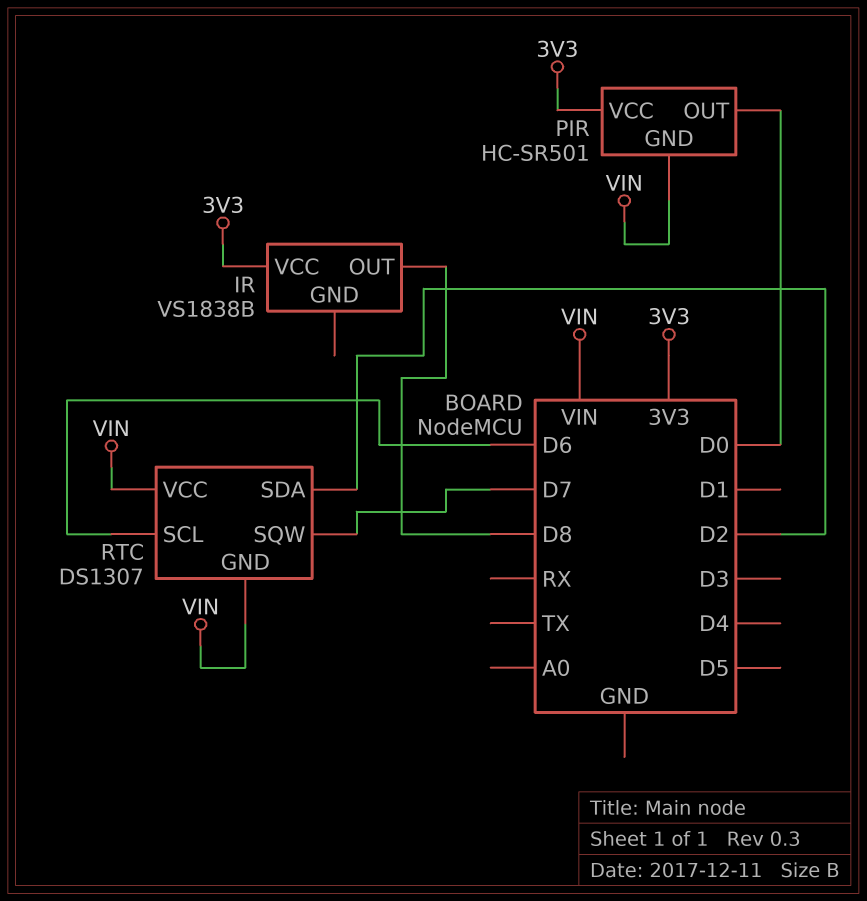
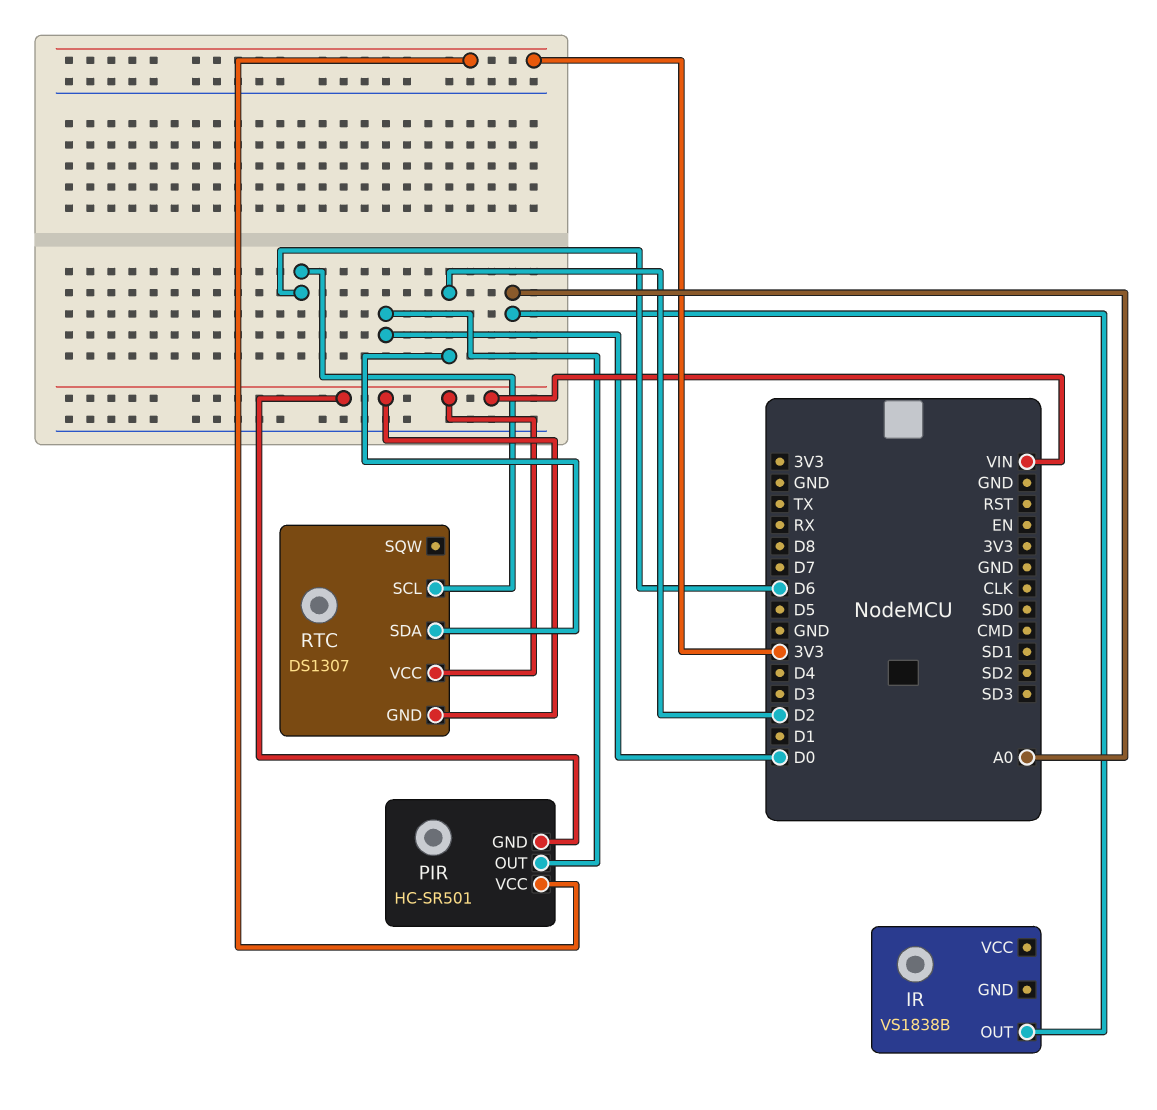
IR pin OUT: D8 -> A0
IR pin VCC: 3V3 -> none
RTC pin SQW: D7 -> none

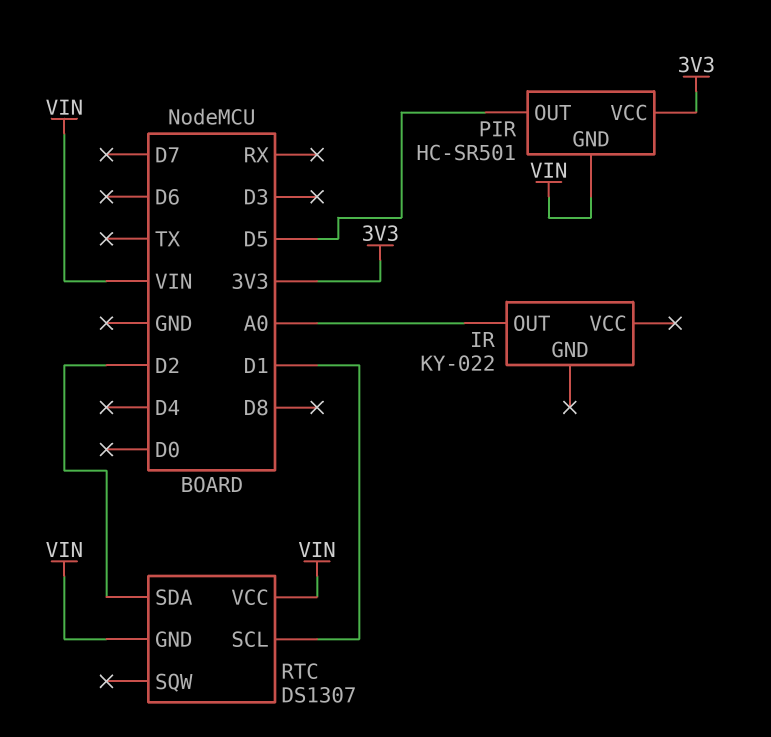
IR: VS1838B -> KY-022
PIR pin OUT: D0 -> D5
RTC pin SCL: D6 -> D1

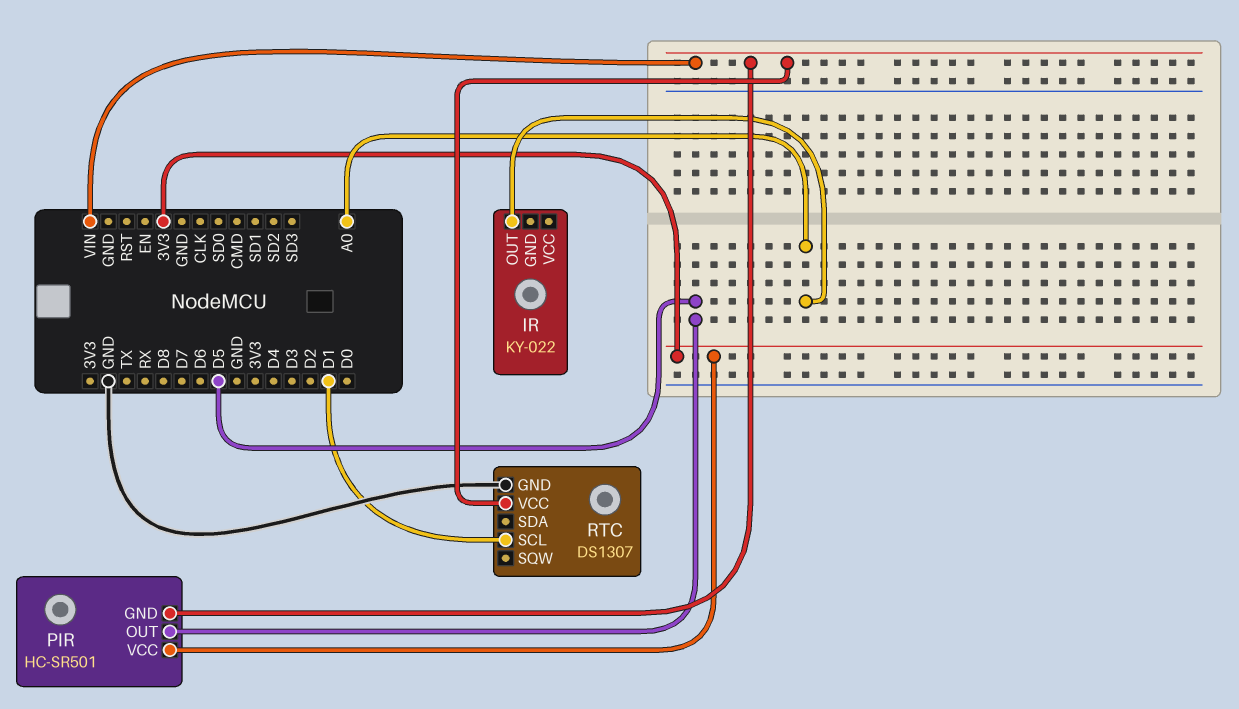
RTC pin GND: VIN -> GND
RTC pin SDA: D2 -> none

